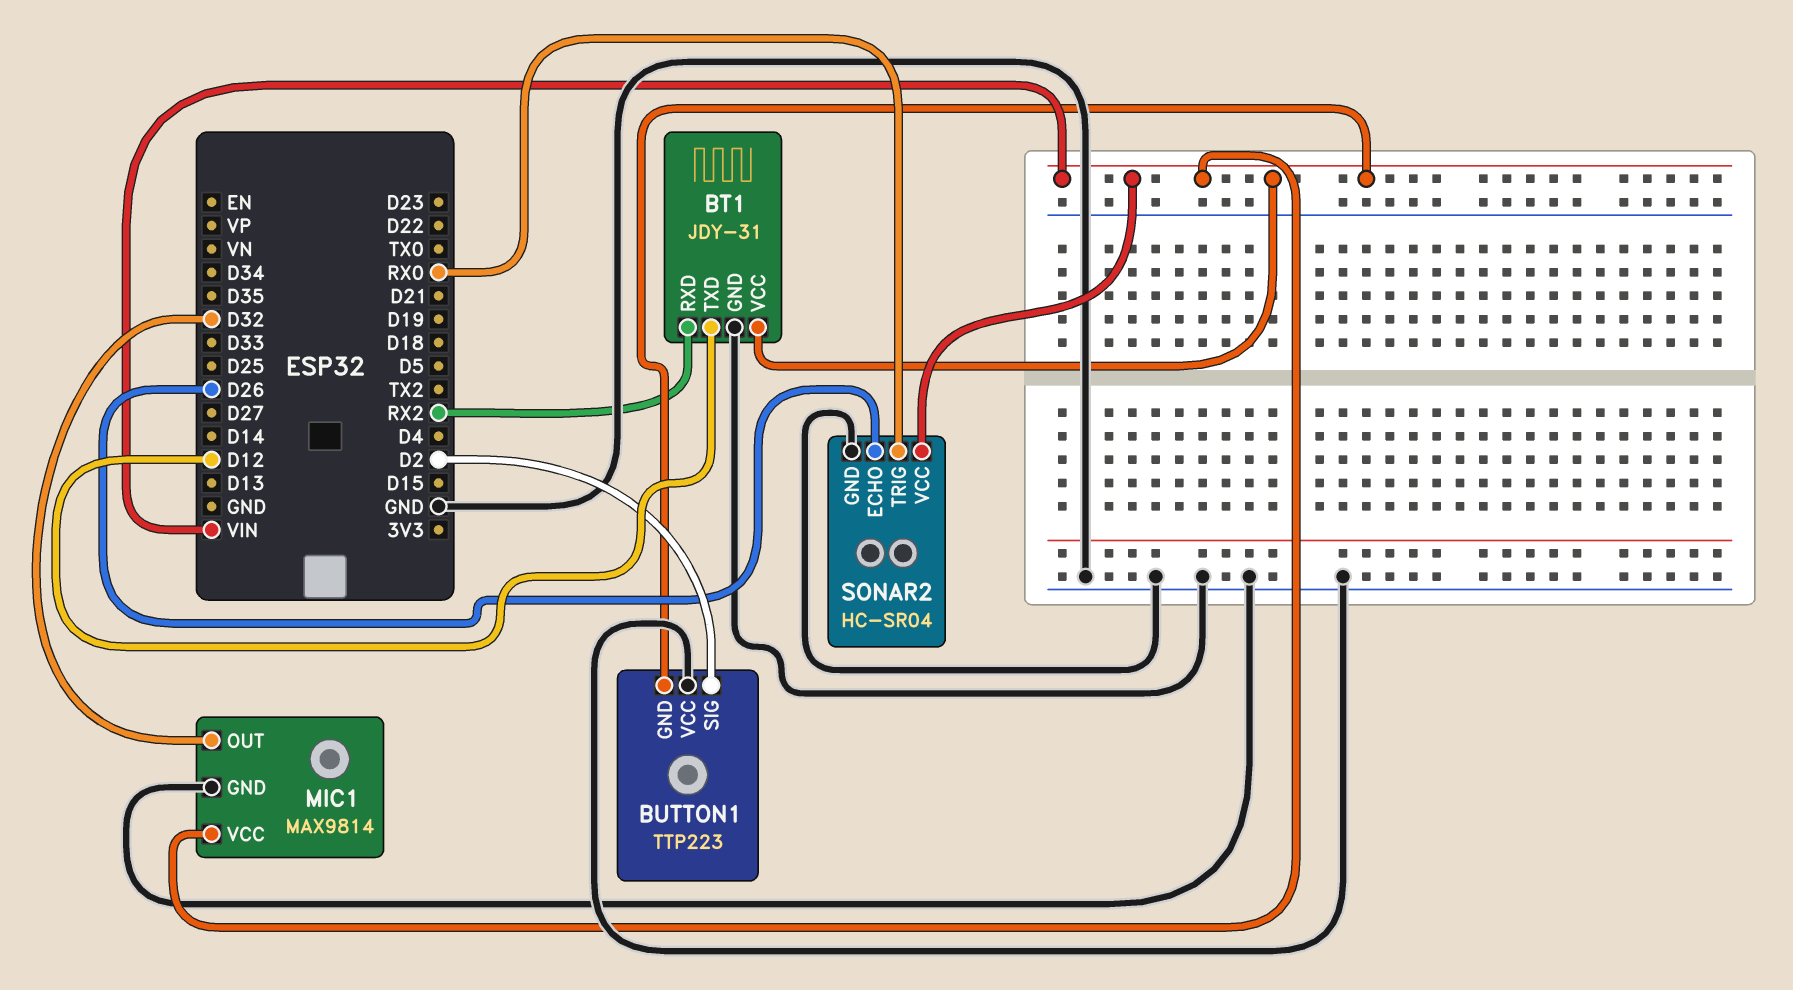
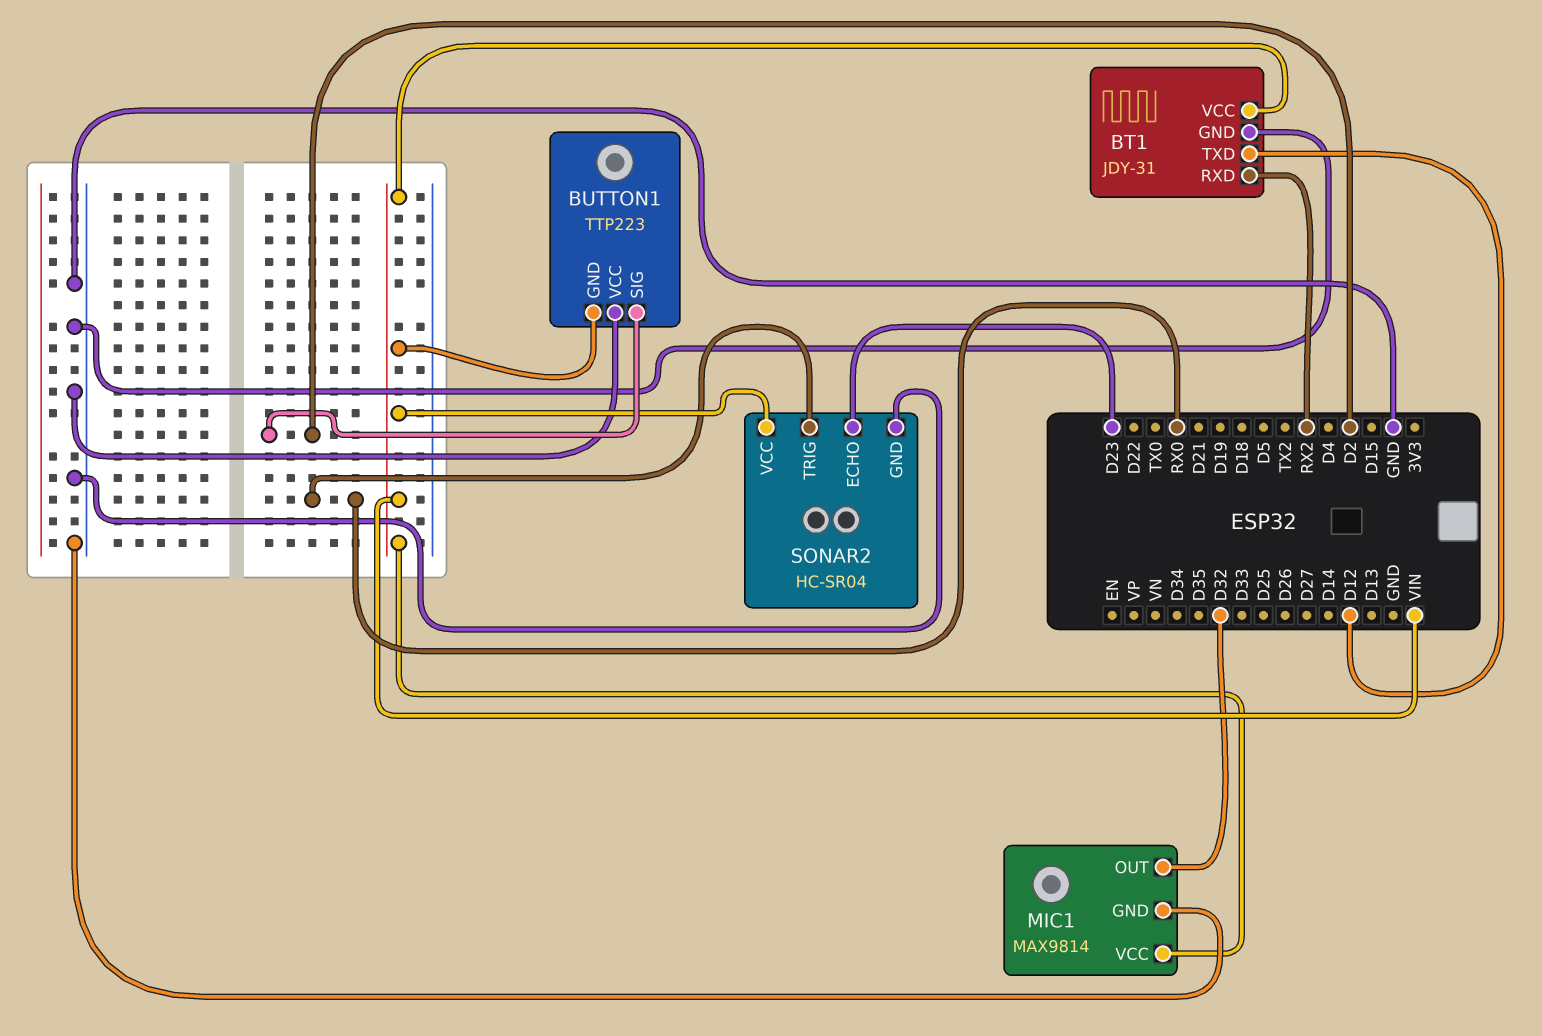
SONAR2 pin ECHO: D26 -> D23

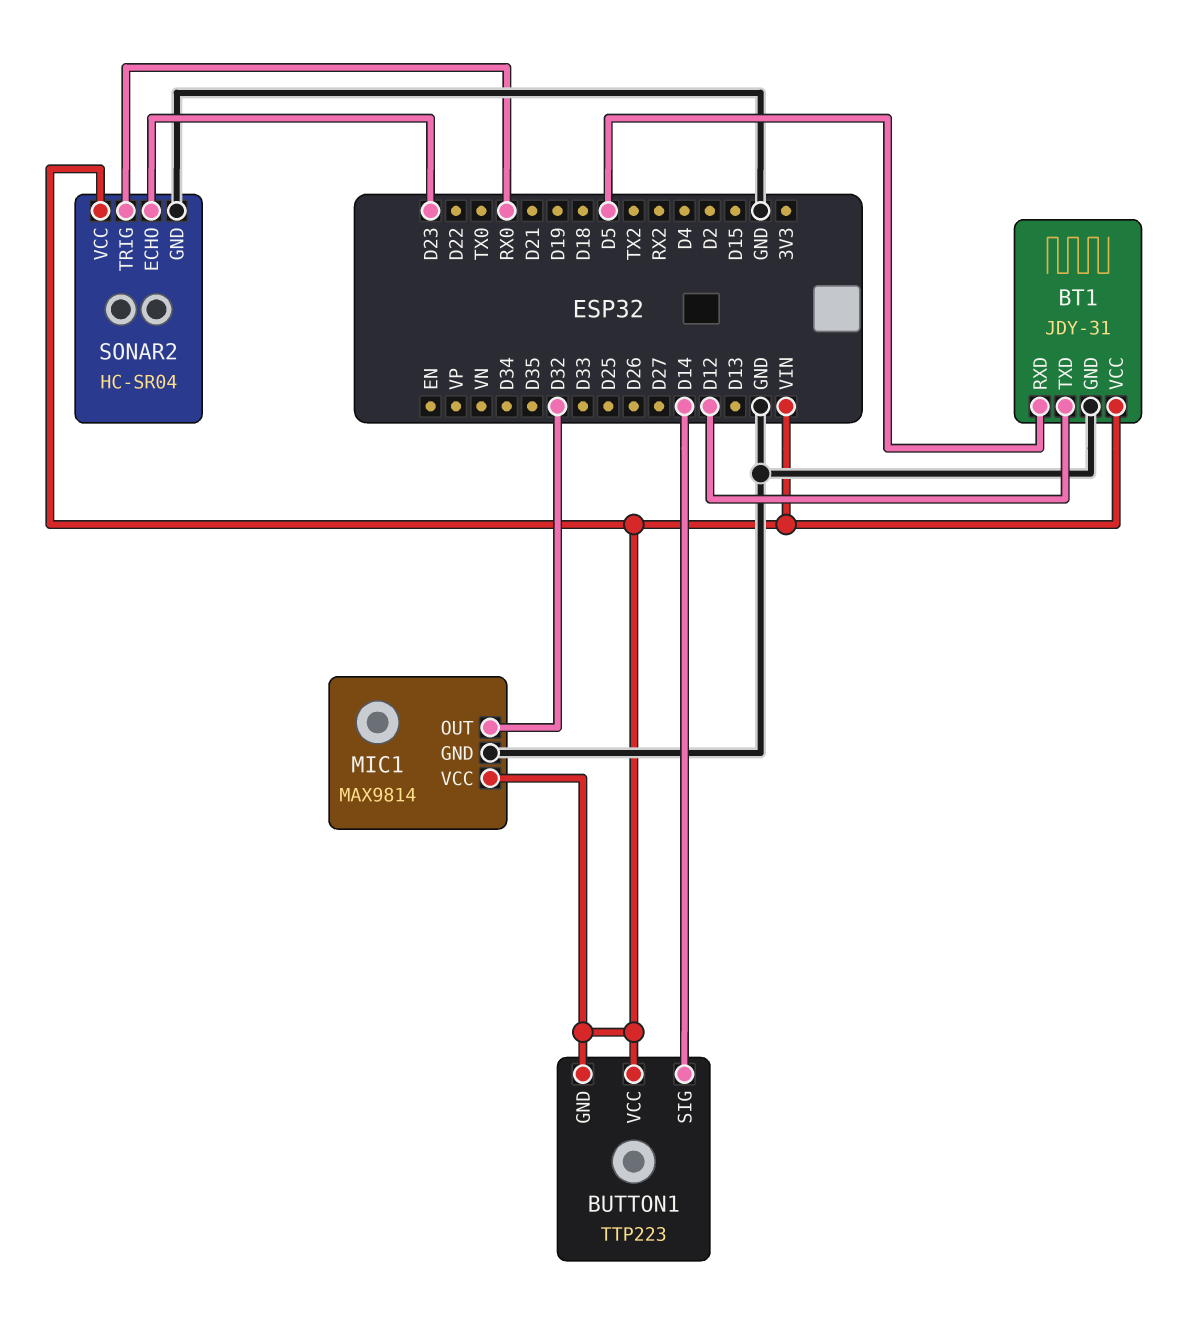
BT1 pin RXD: RX2 -> D5
BUTTON1 pin SIG: D2 -> D14
BUTTON1 pin VCC: GND -> VIN

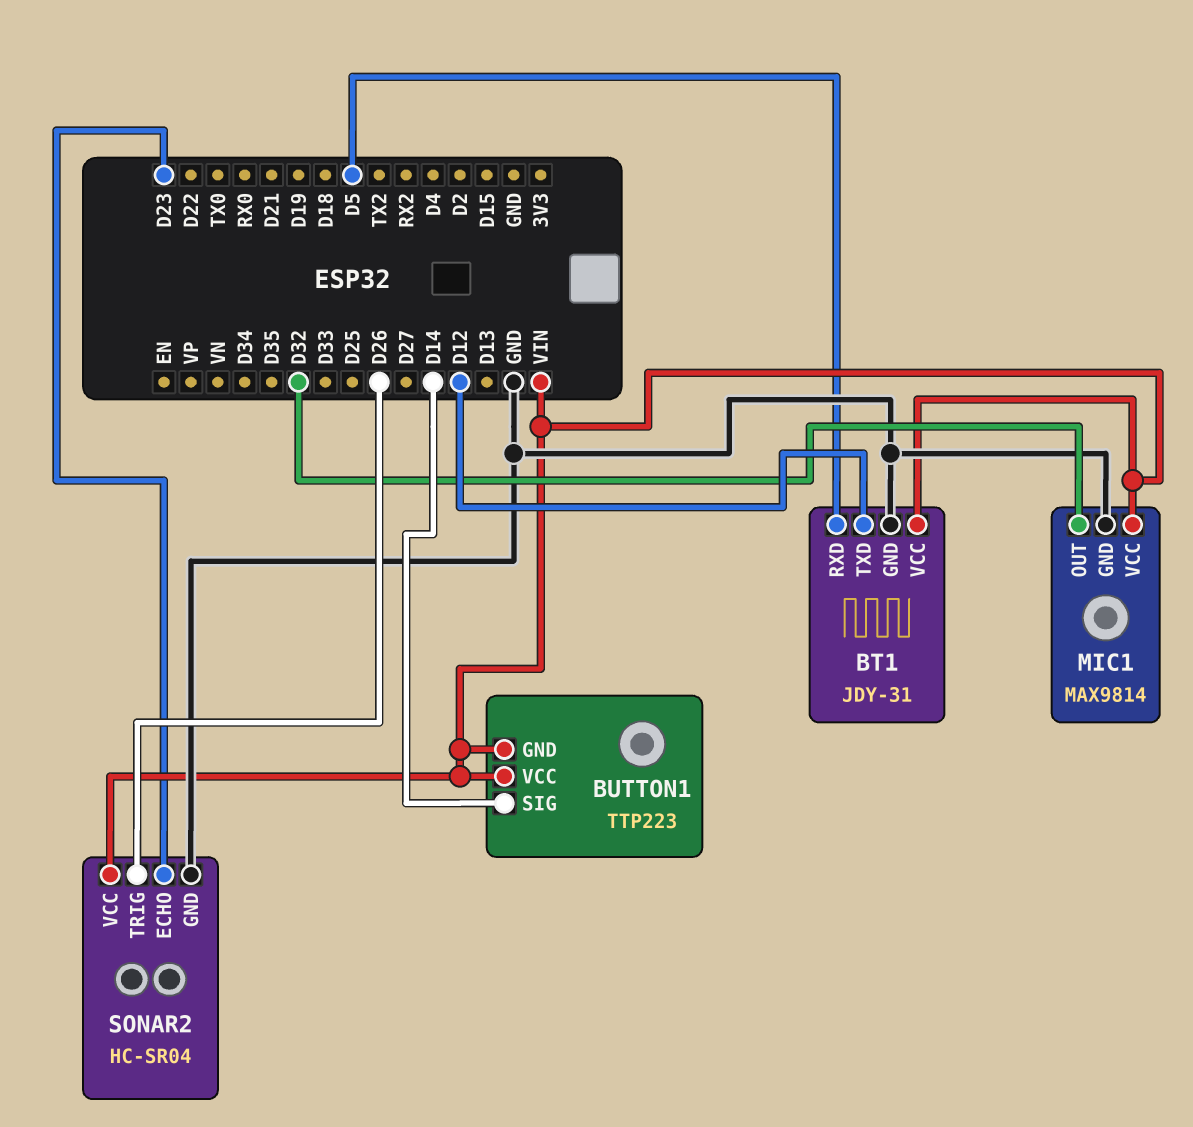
SONAR2 pin TRIG: RX0 -> D26

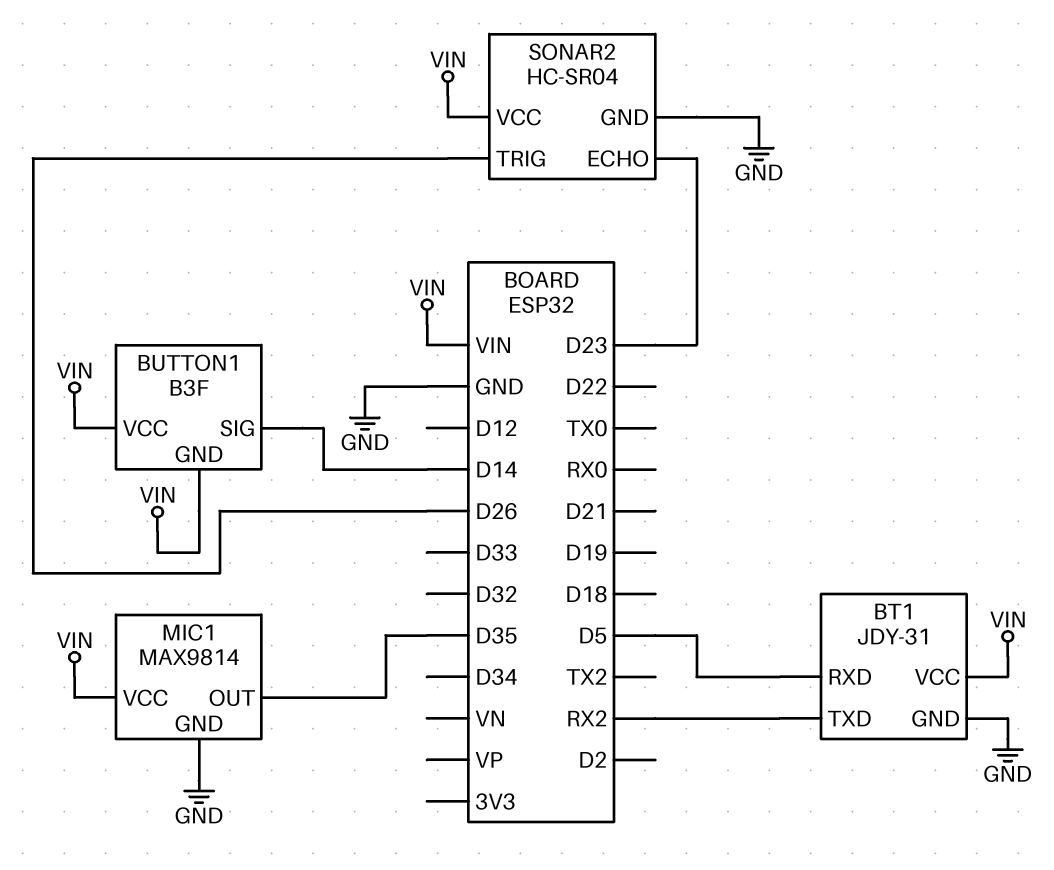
BT1 pin TXD: D12 -> RX2
BUTTON1: TTP223 -> B3F
MIC1 pin OUT: D32 -> D35

